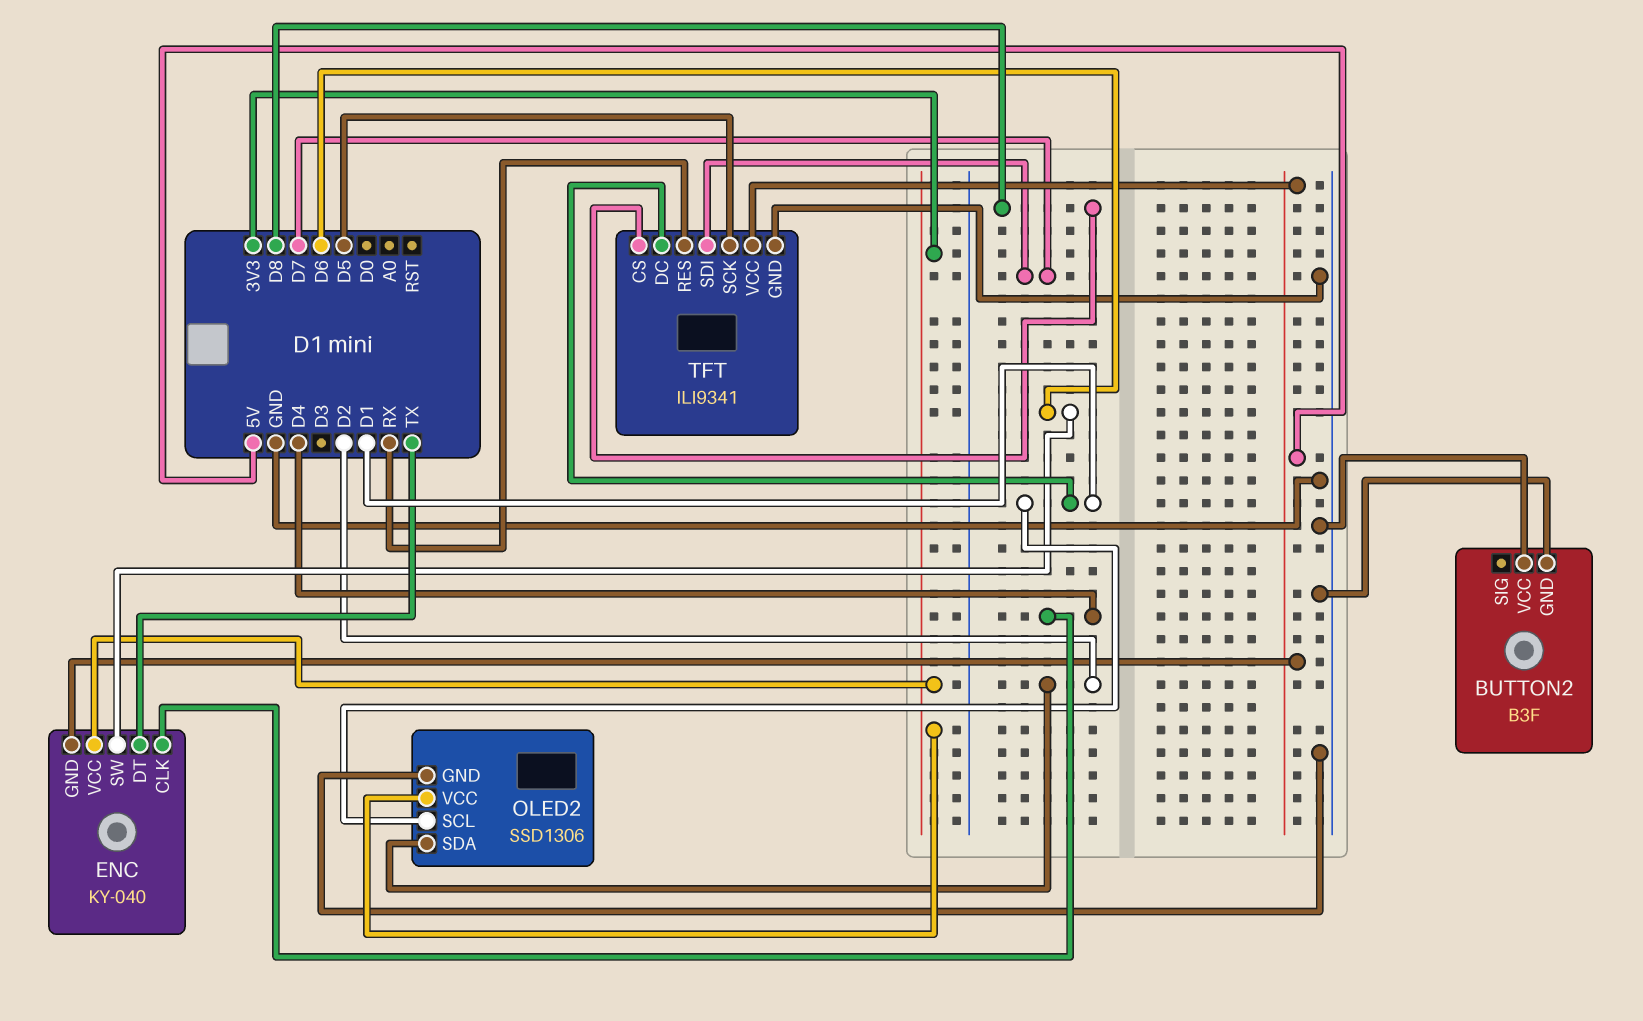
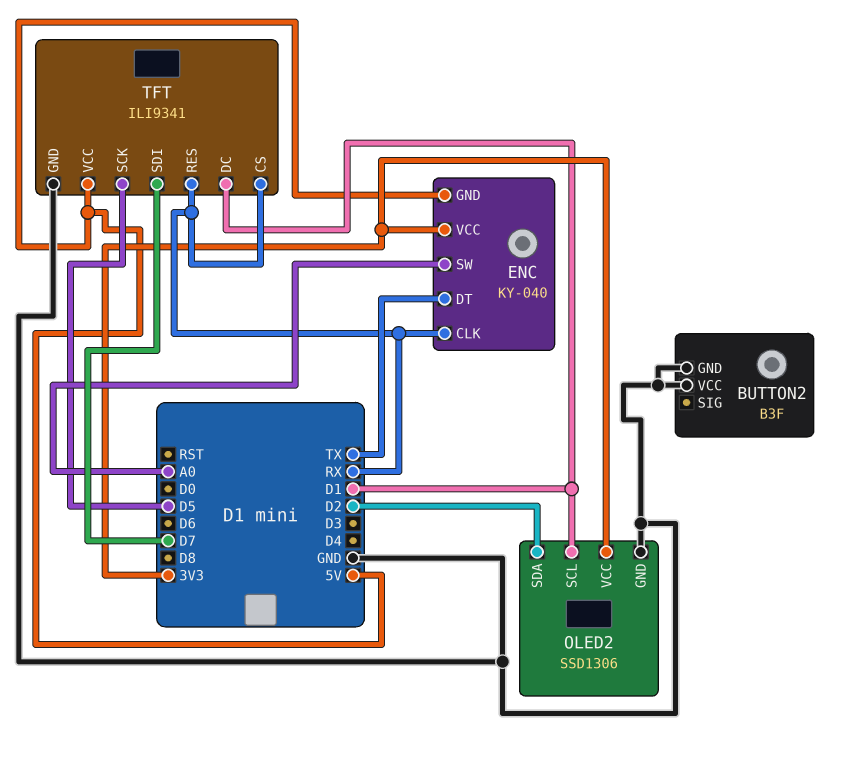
ENC pin CLK: D4 -> RX
ENC pin SW: D6 -> A0
TFT pin CS: D8 -> RX

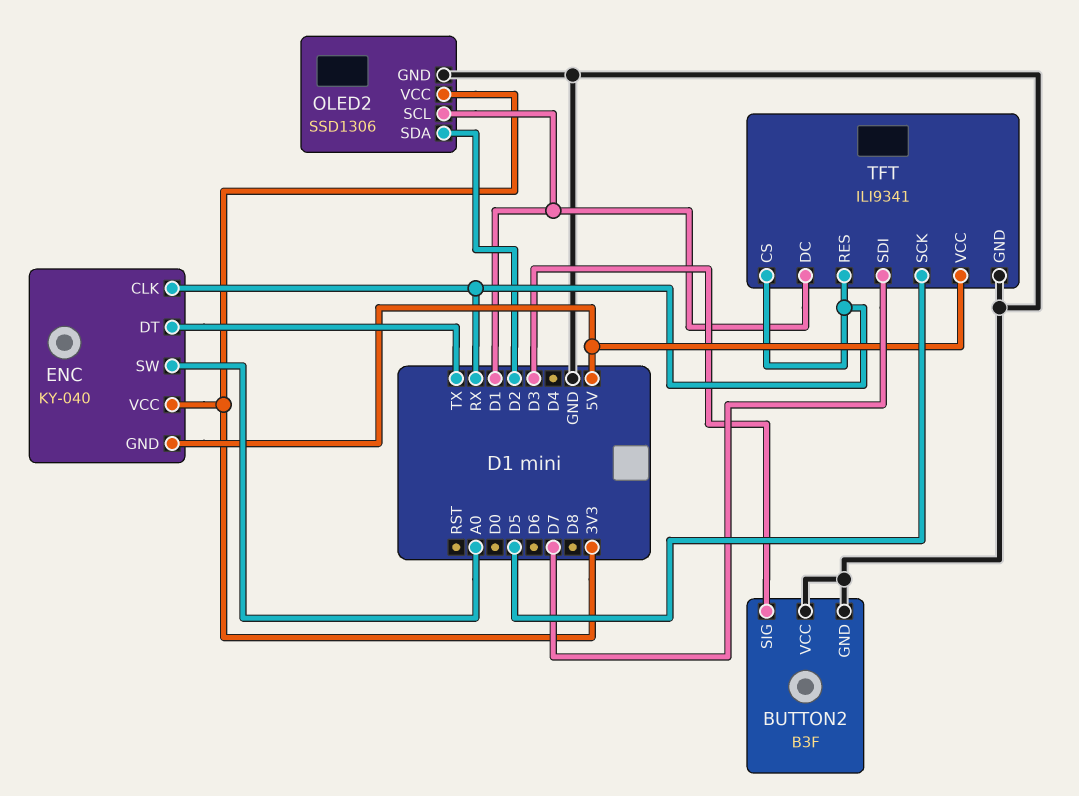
BUTTON2 pin SIG: none -> D3

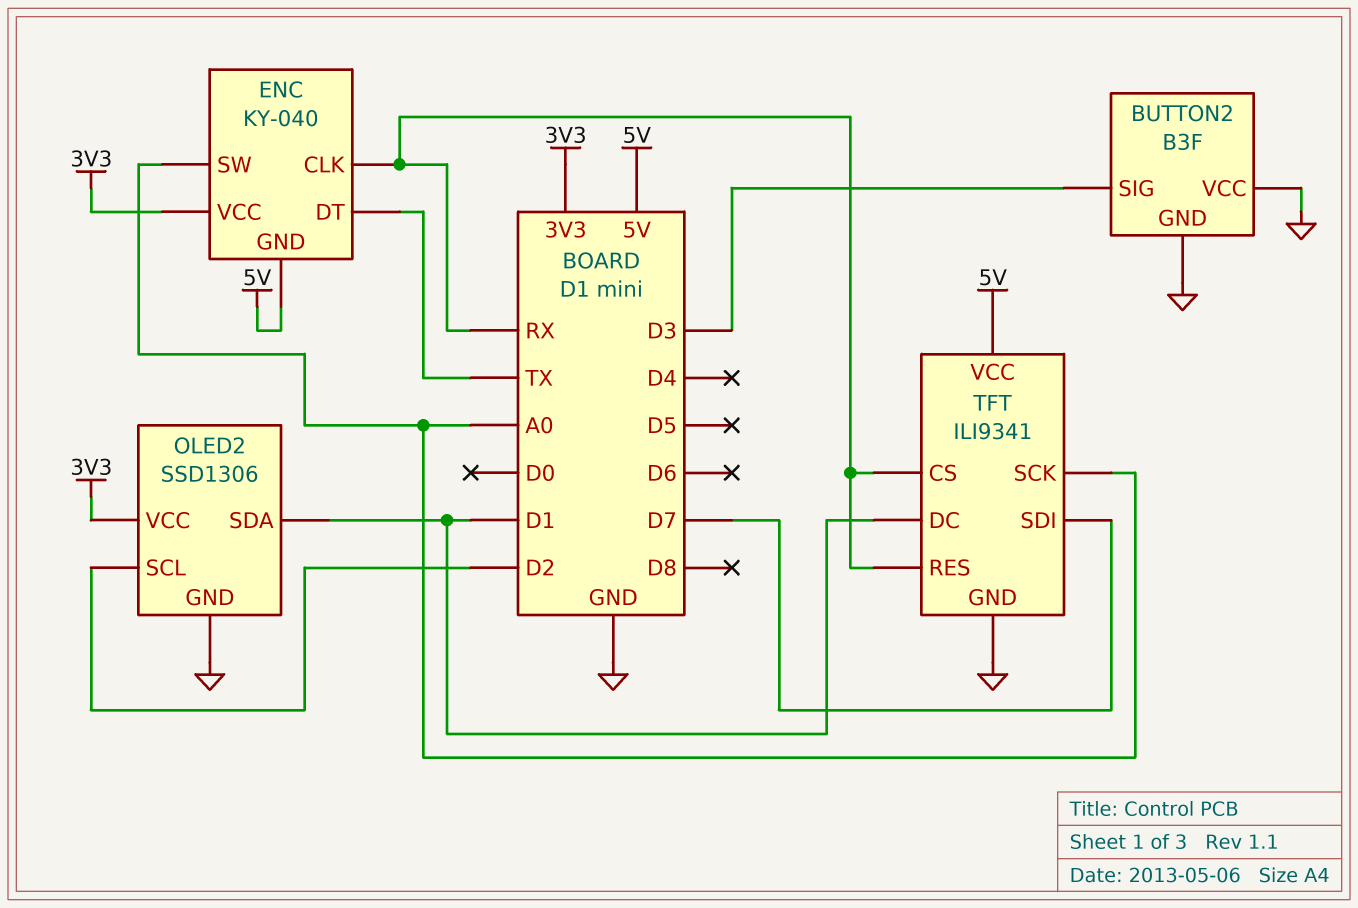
OLED2 pin SCL: D1 -> D2
OLED2 pin SDA: D2 -> D1
TFT pin SCK: D5 -> A0

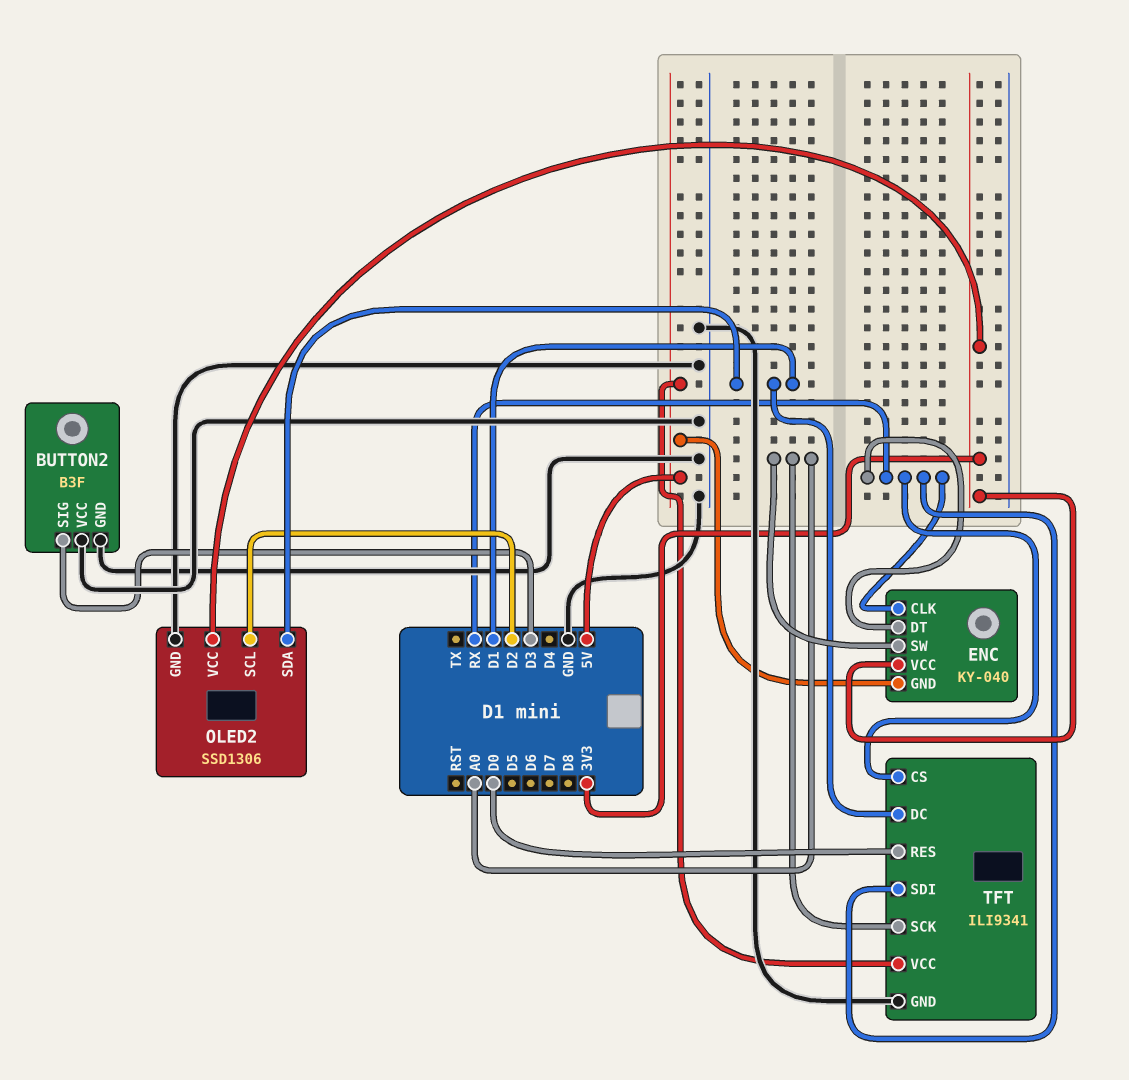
ENC pin DT: TX -> RX
TFT pin RES: RX -> D0
TFT pin SDI: D7 -> RX

